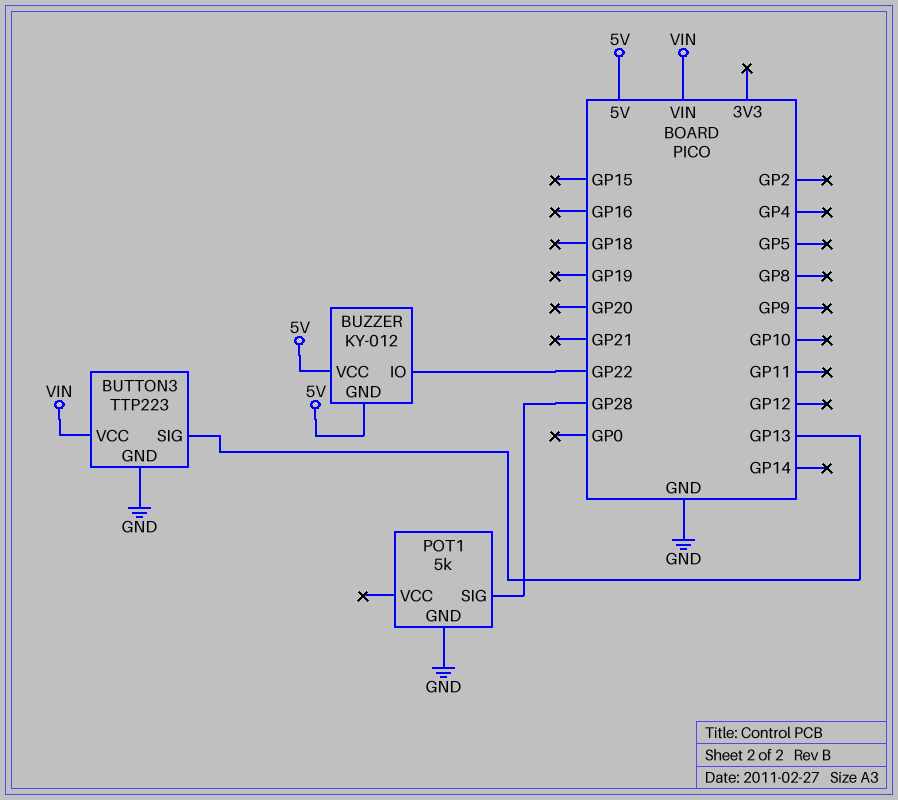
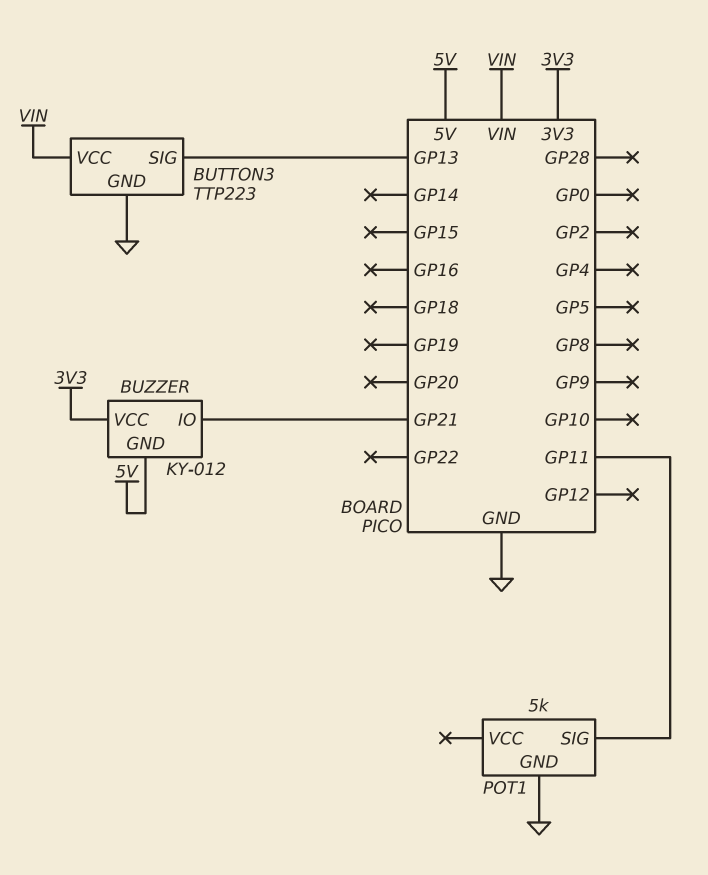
BUZZER pin IO: GP22 -> GP21
BUZZER pin VCC: 5V -> 3V3
POT1 pin SIG: GP28 -> GP11

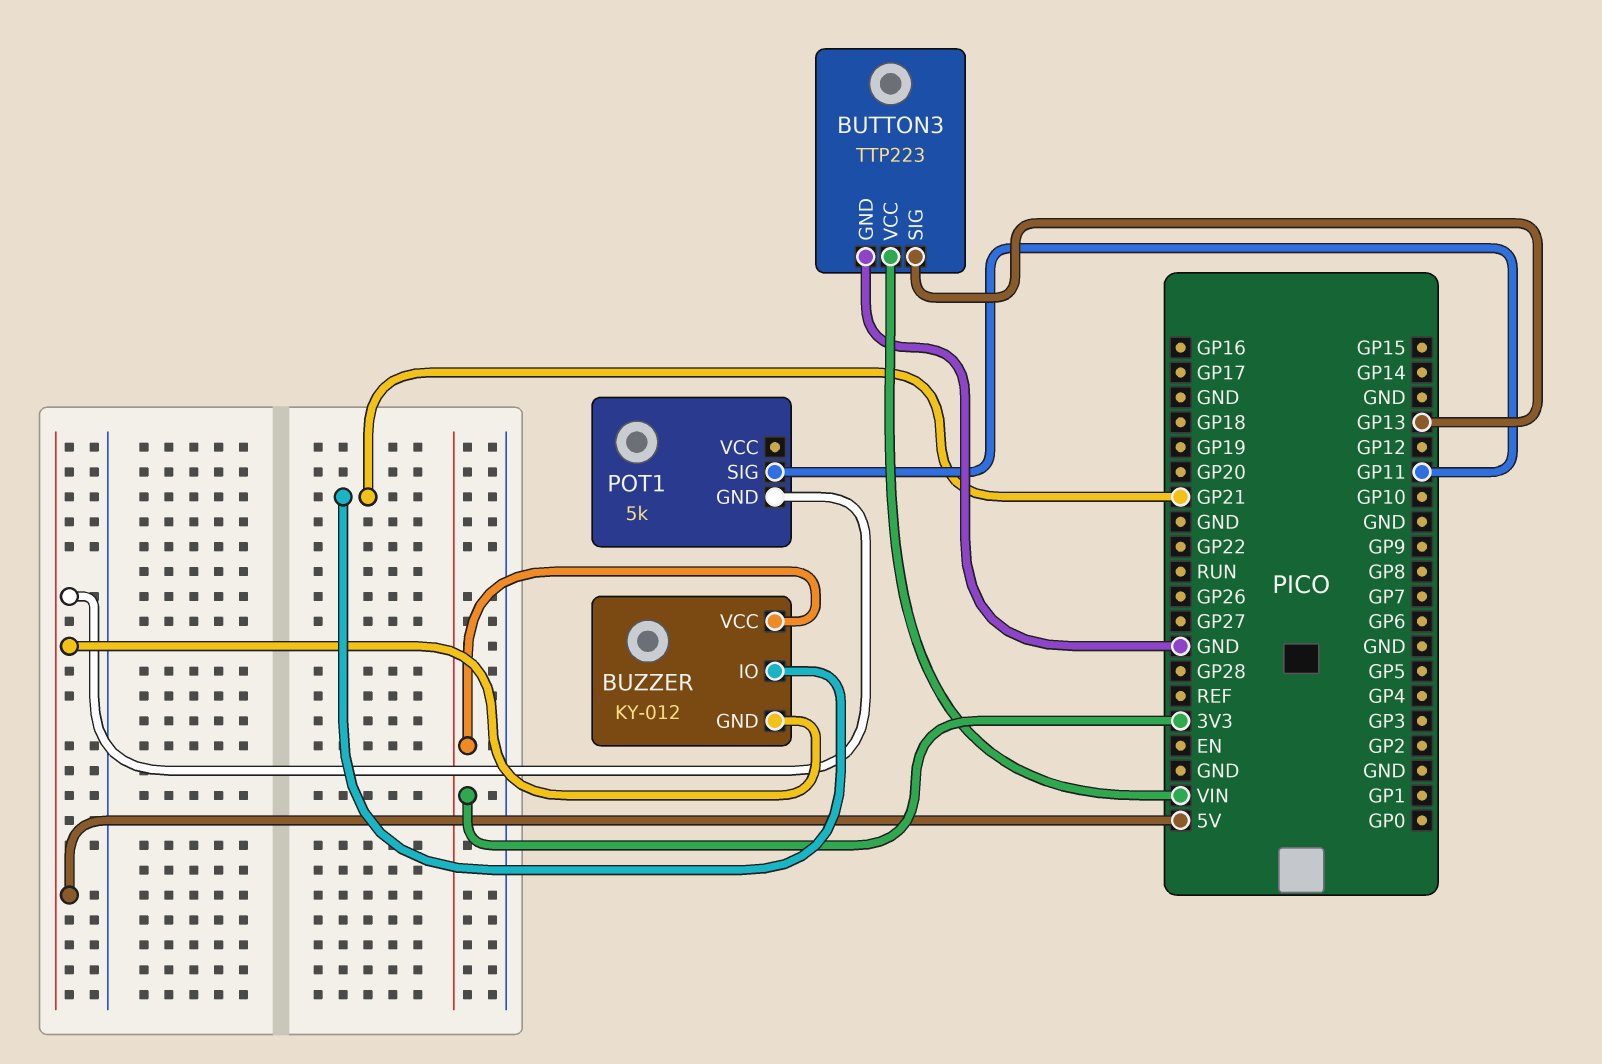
POT1 pin GND: GND -> 5V

